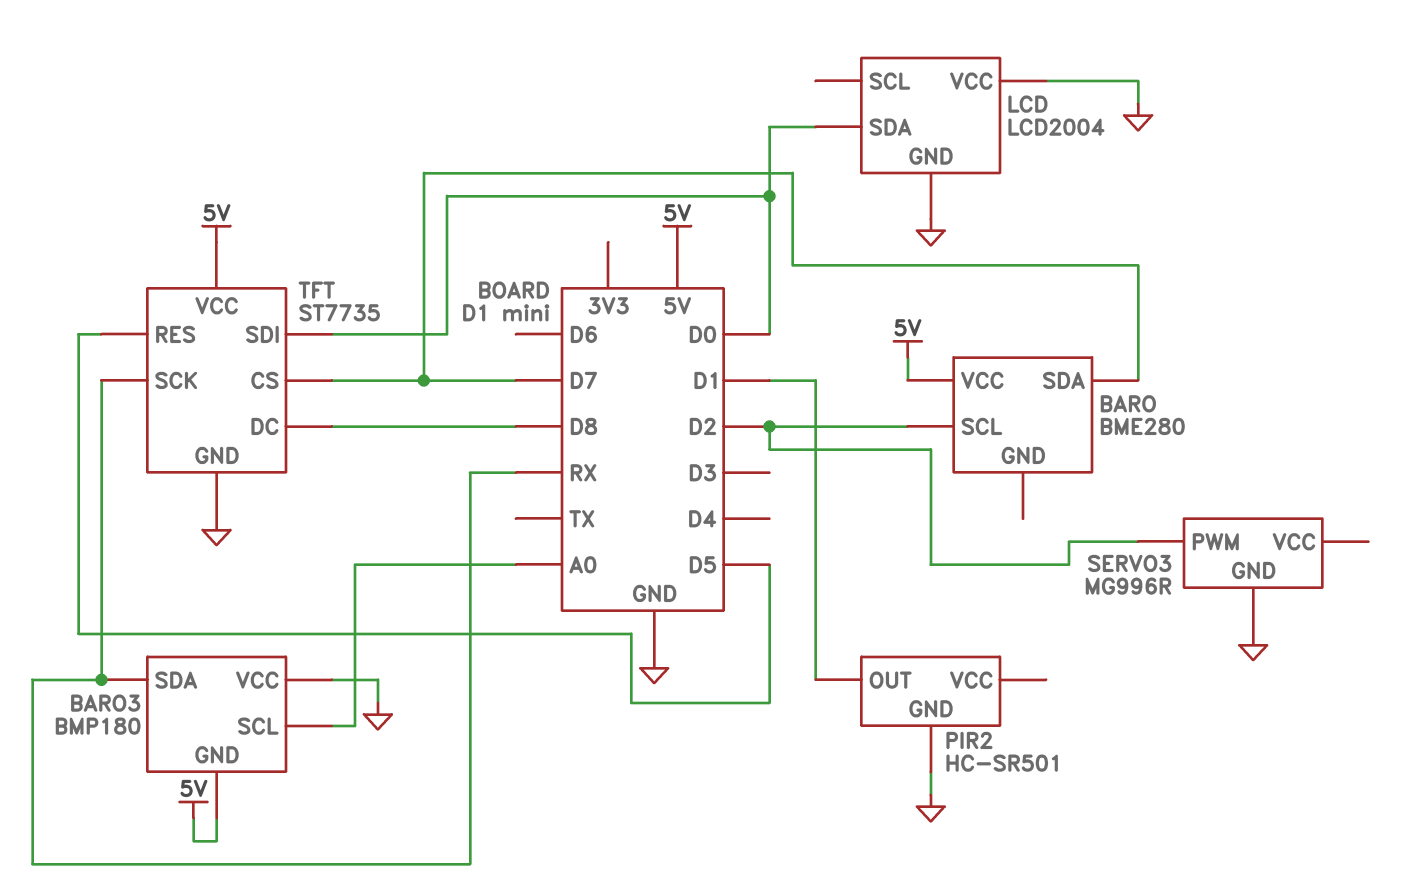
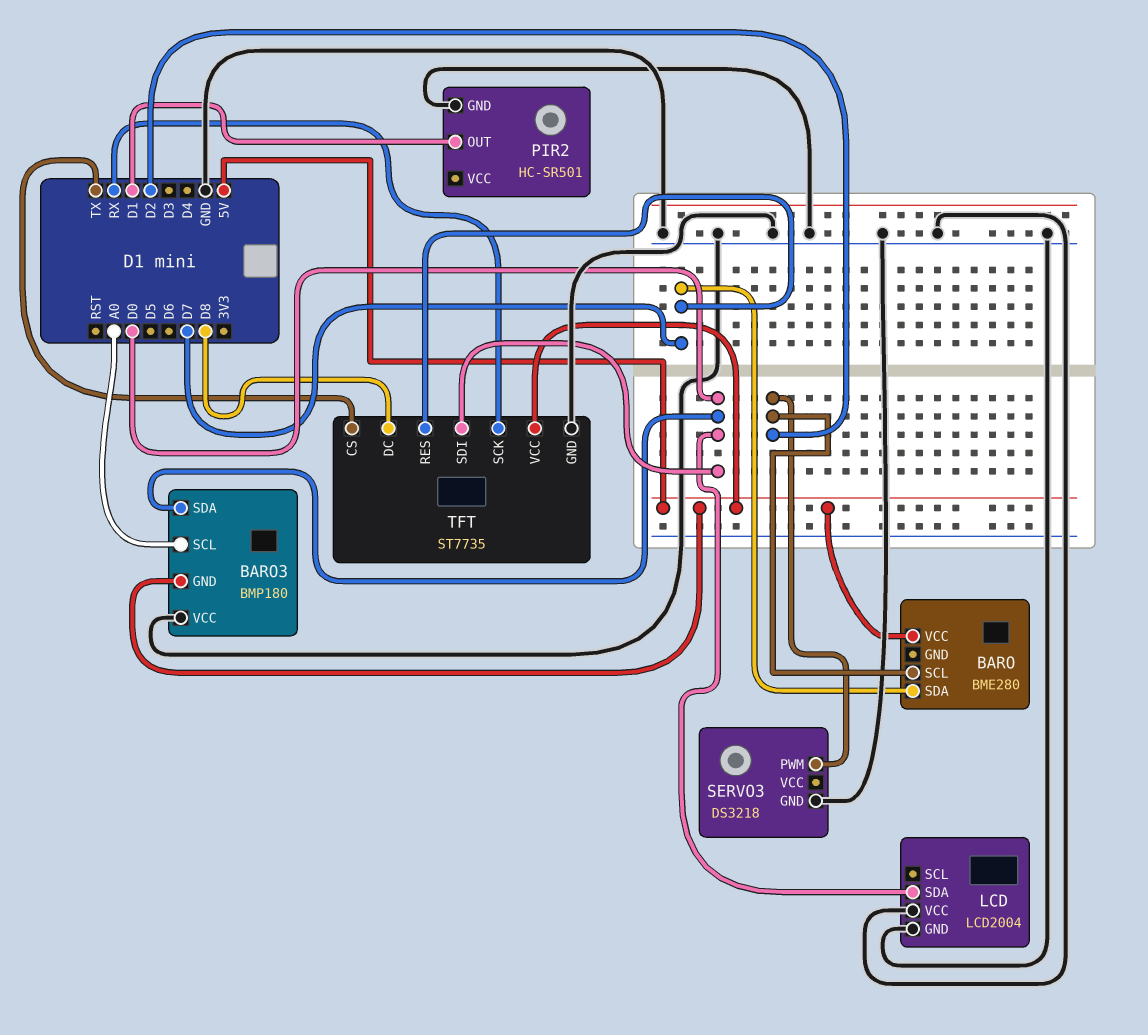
BARO3 pin SDA: RX -> D0
SERVO3: MG996R -> DS3218
TFT pin CS: D7 -> TX
TFT pin RES: D5 -> D7

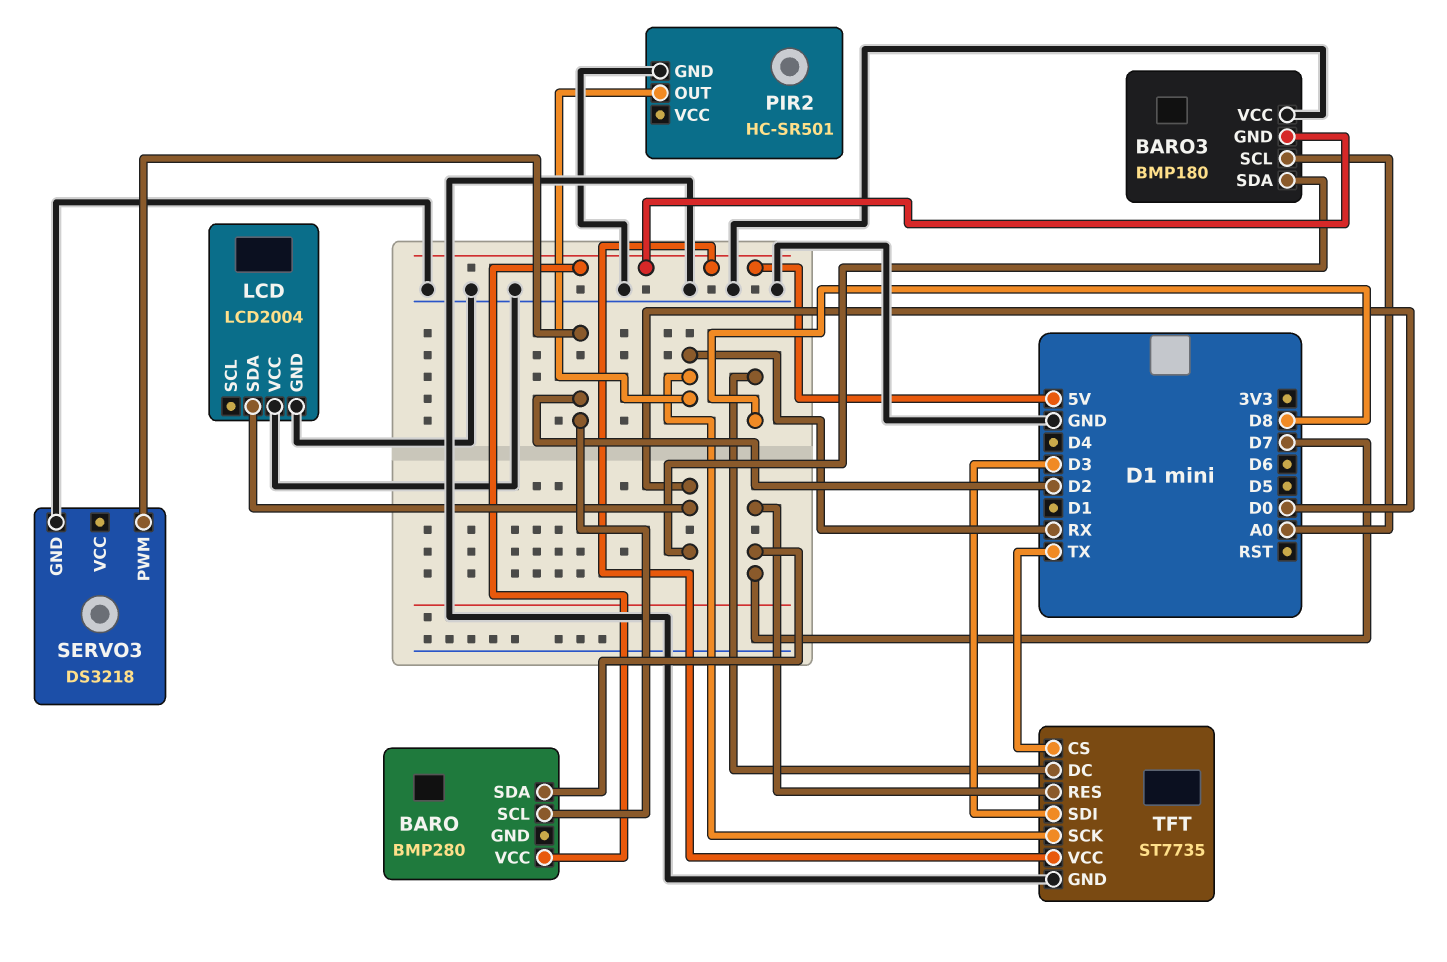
BARO: BME280 -> BMP280
PIR2 pin OUT: D1 -> RX
TFT pin SDI: D0 -> D3

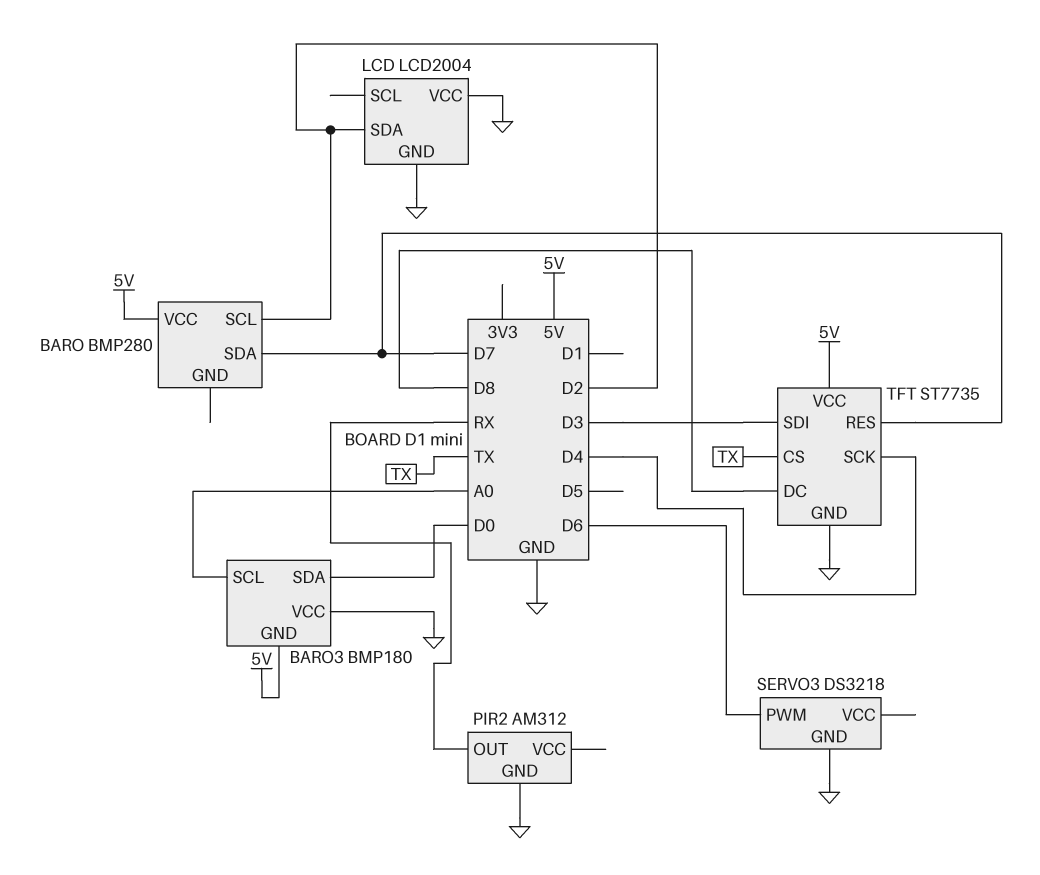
LCD pin SDA: D0 -> D2
PIR2: HC-SR501 -> AM312
SERVO3 pin PWM: D2 -> D6
TFT pin SCK: RX -> D4

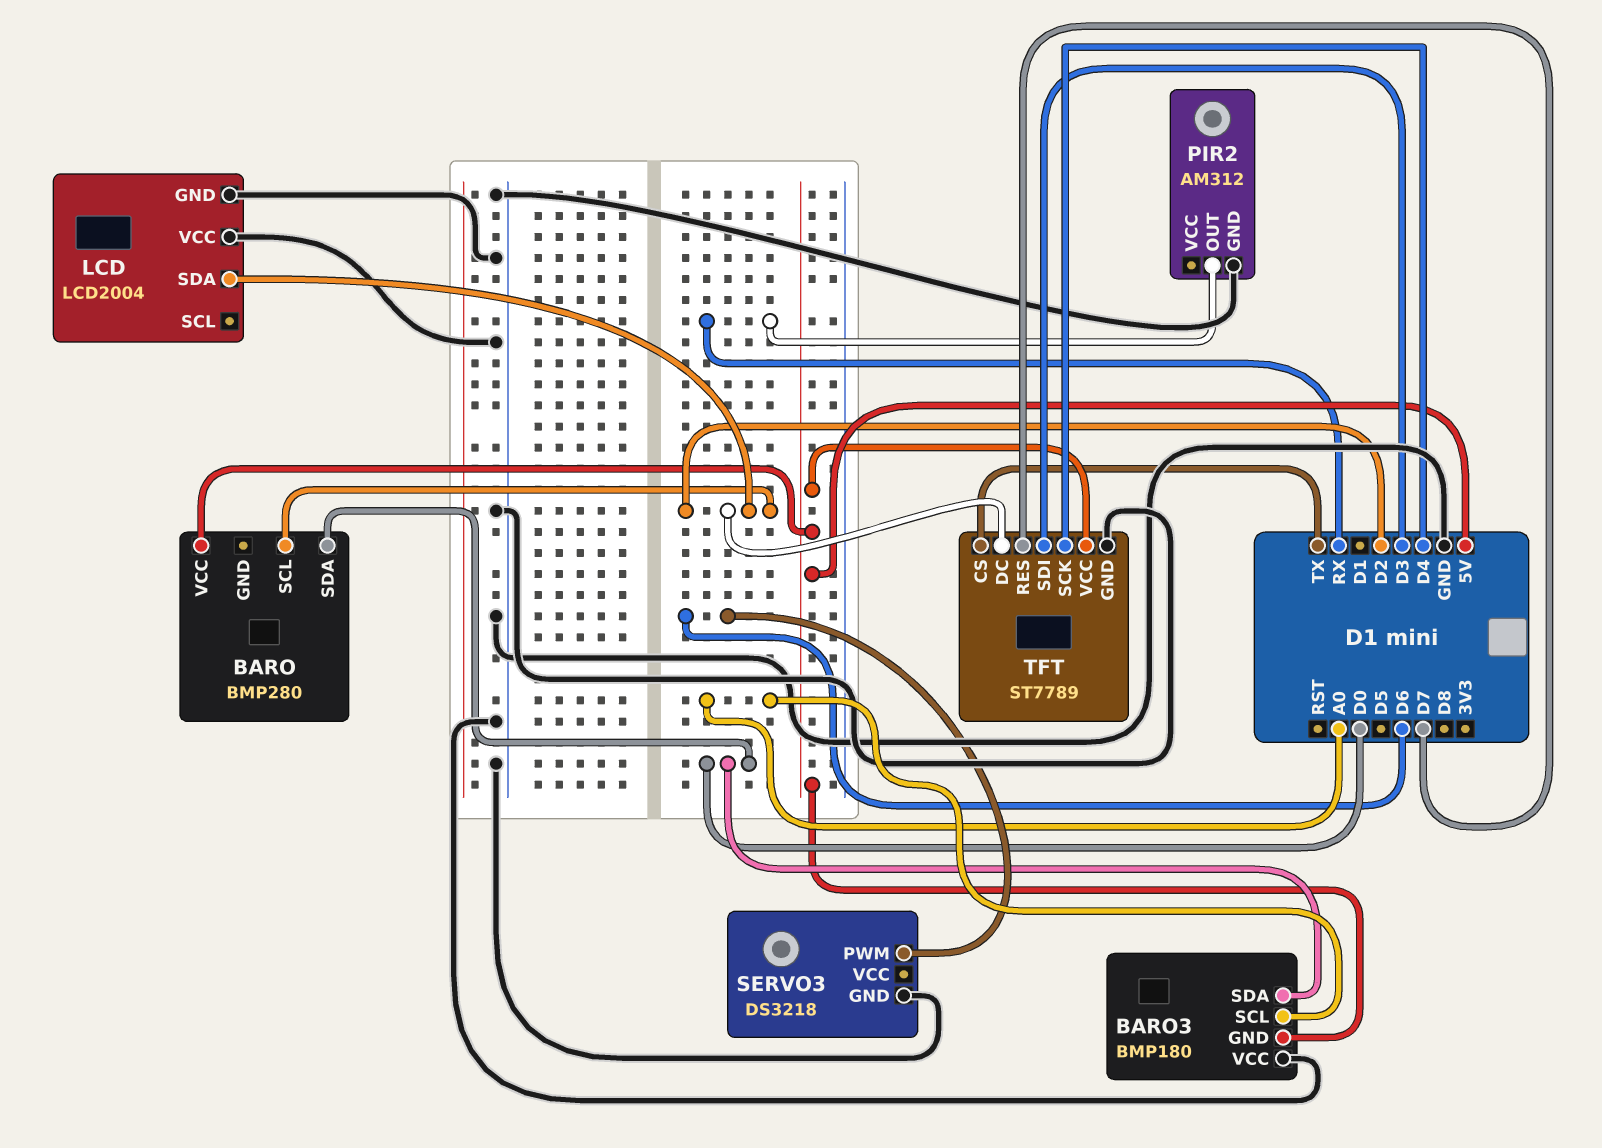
BARO pin SDA: D7 -> D0
TFT: ST7735 -> ST7789
TFT pin DC: D8 -> D2

